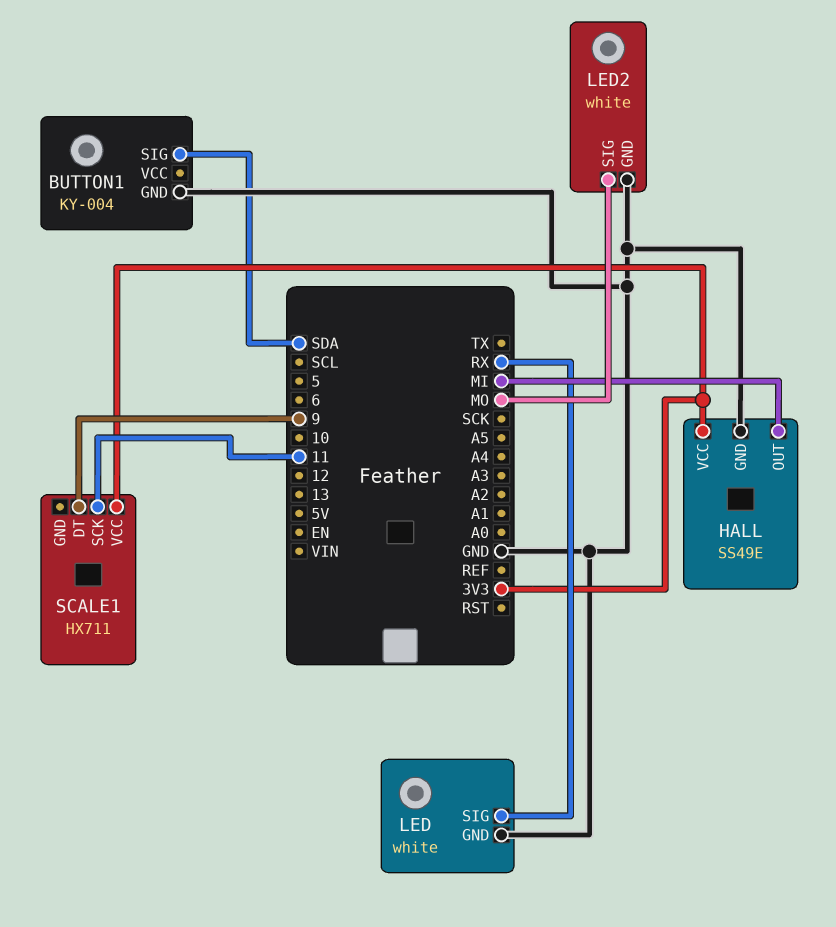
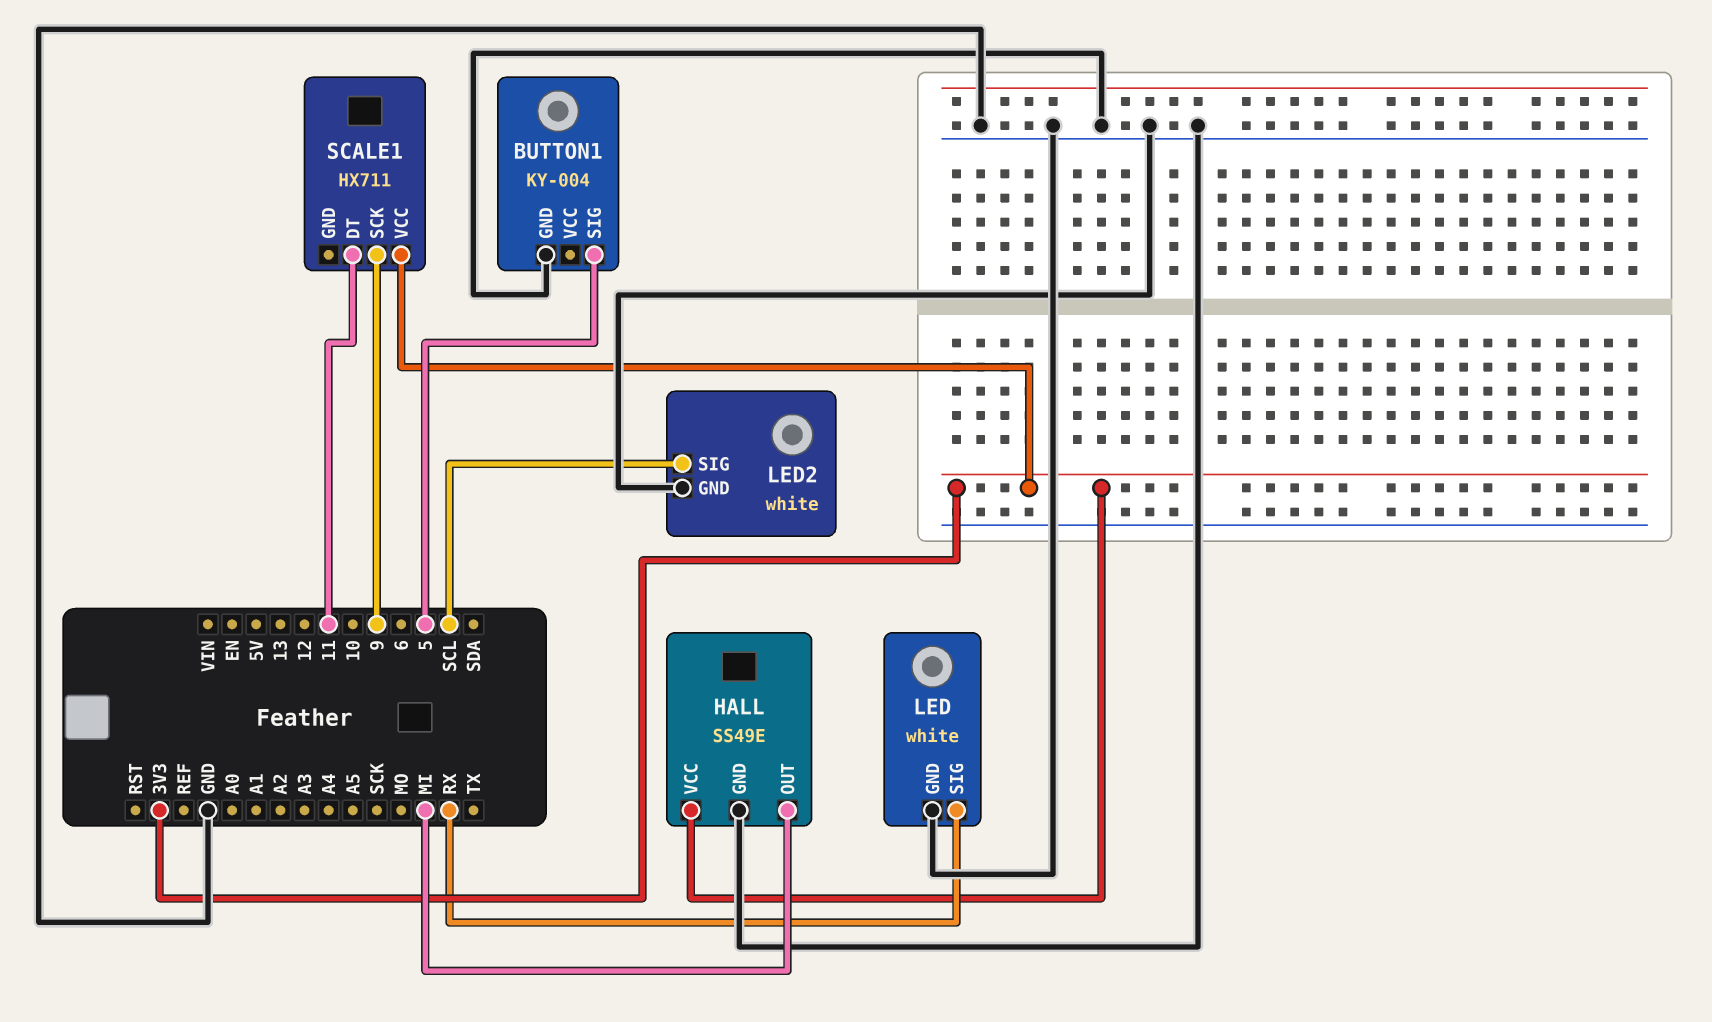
BUTTON1 pin SIG: SDA -> 5
LED2 pin SIG: MO -> SCL
SCALE1 pin DT: 9 -> 11
SCALE1 pin SCK: 11 -> 9

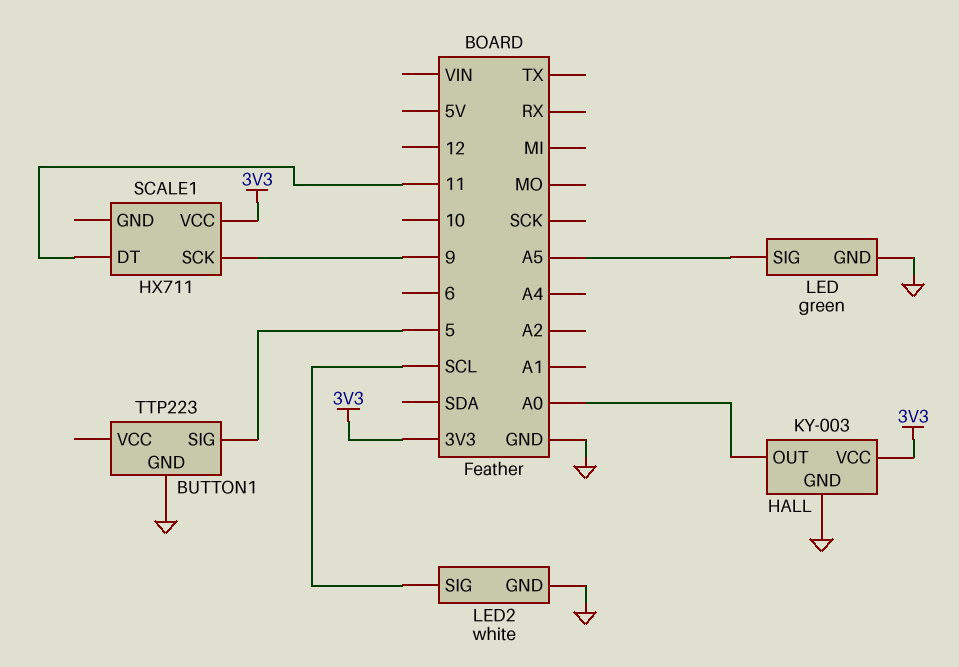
BUTTON1: KY-004 -> TTP223
HALL: SS49E -> KY-003
HALL pin OUT: MI -> A0
LED: white -> green
LED pin SIG: RX -> A5

